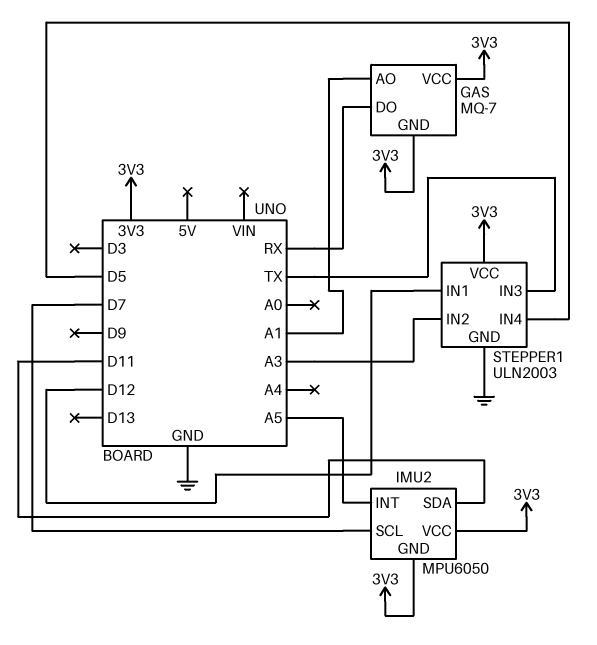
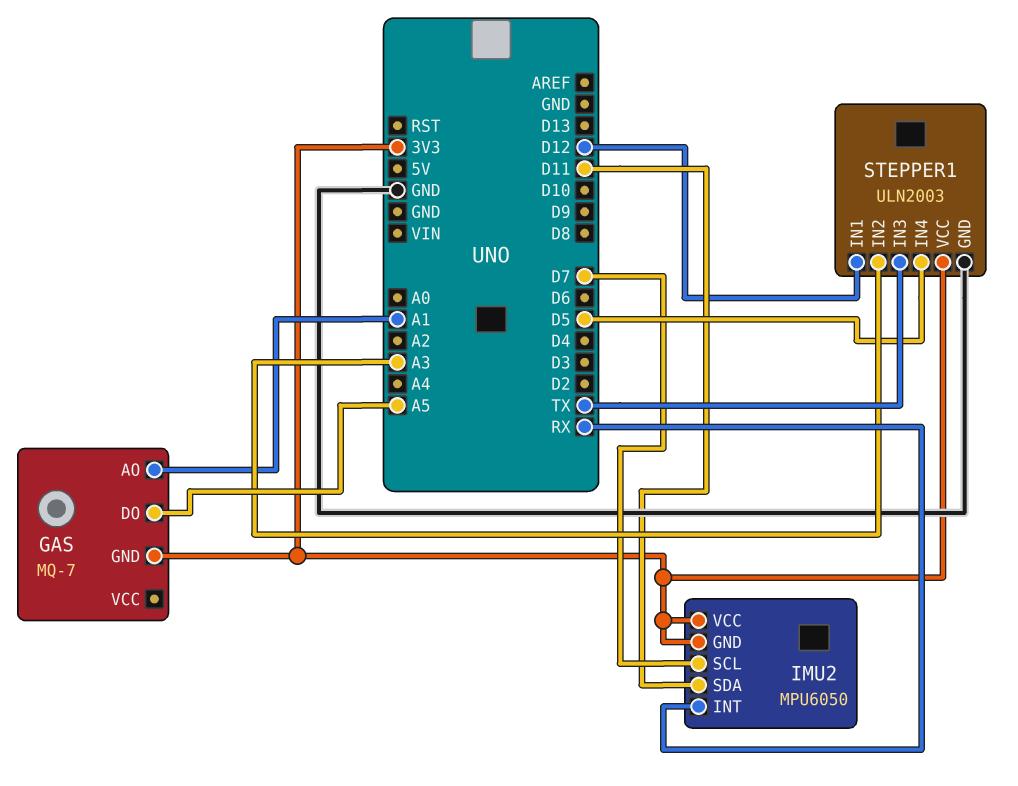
GAS pin DO: RX -> A5
GAS pin VCC: 3V3 -> none
IMU2 pin INT: A5 -> RX

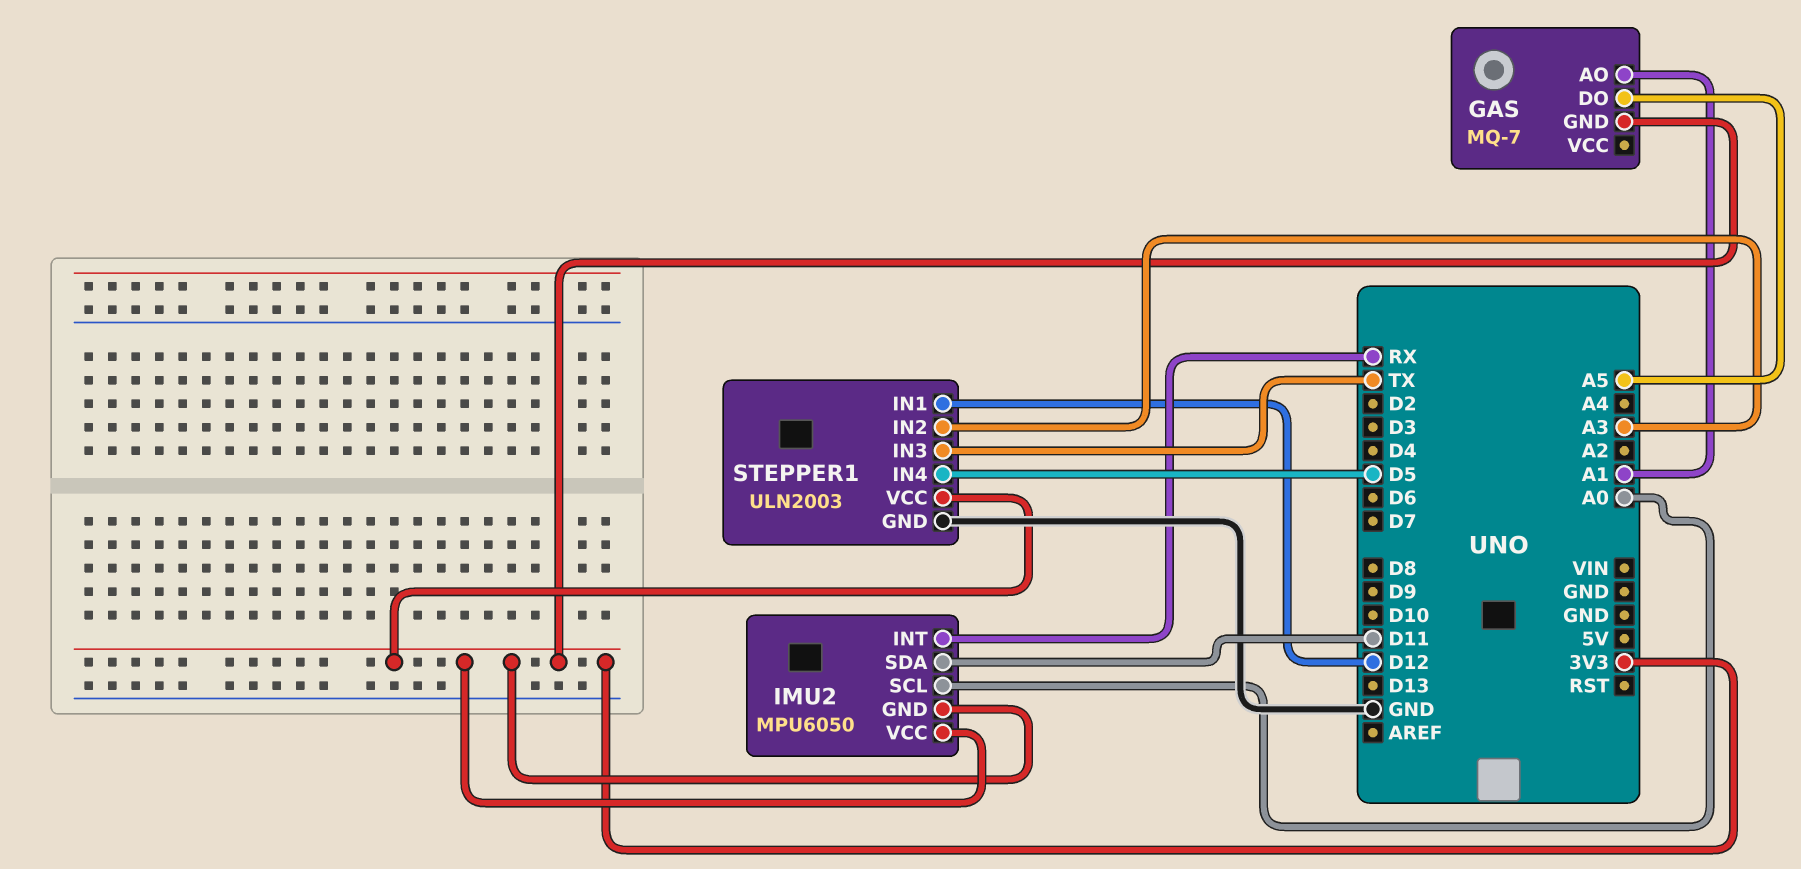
IMU2 pin SCL: D7 -> A0

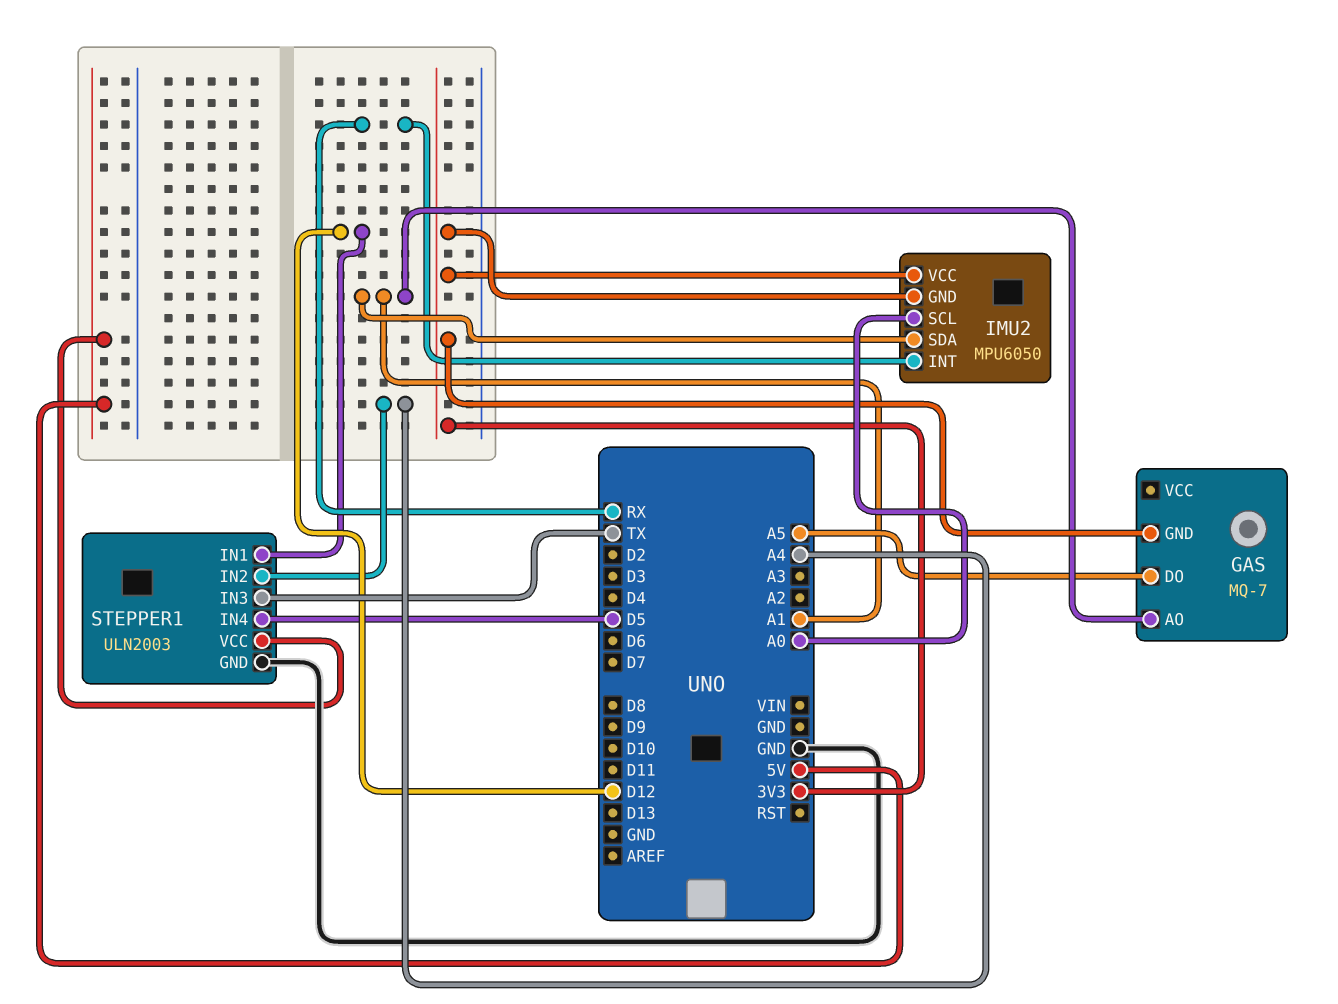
IMU2 pin SDA: D11 -> A1
STEPPER1 pin IN2: A3 -> A4
STEPPER1 pin VCC: 3V3 -> 5V

